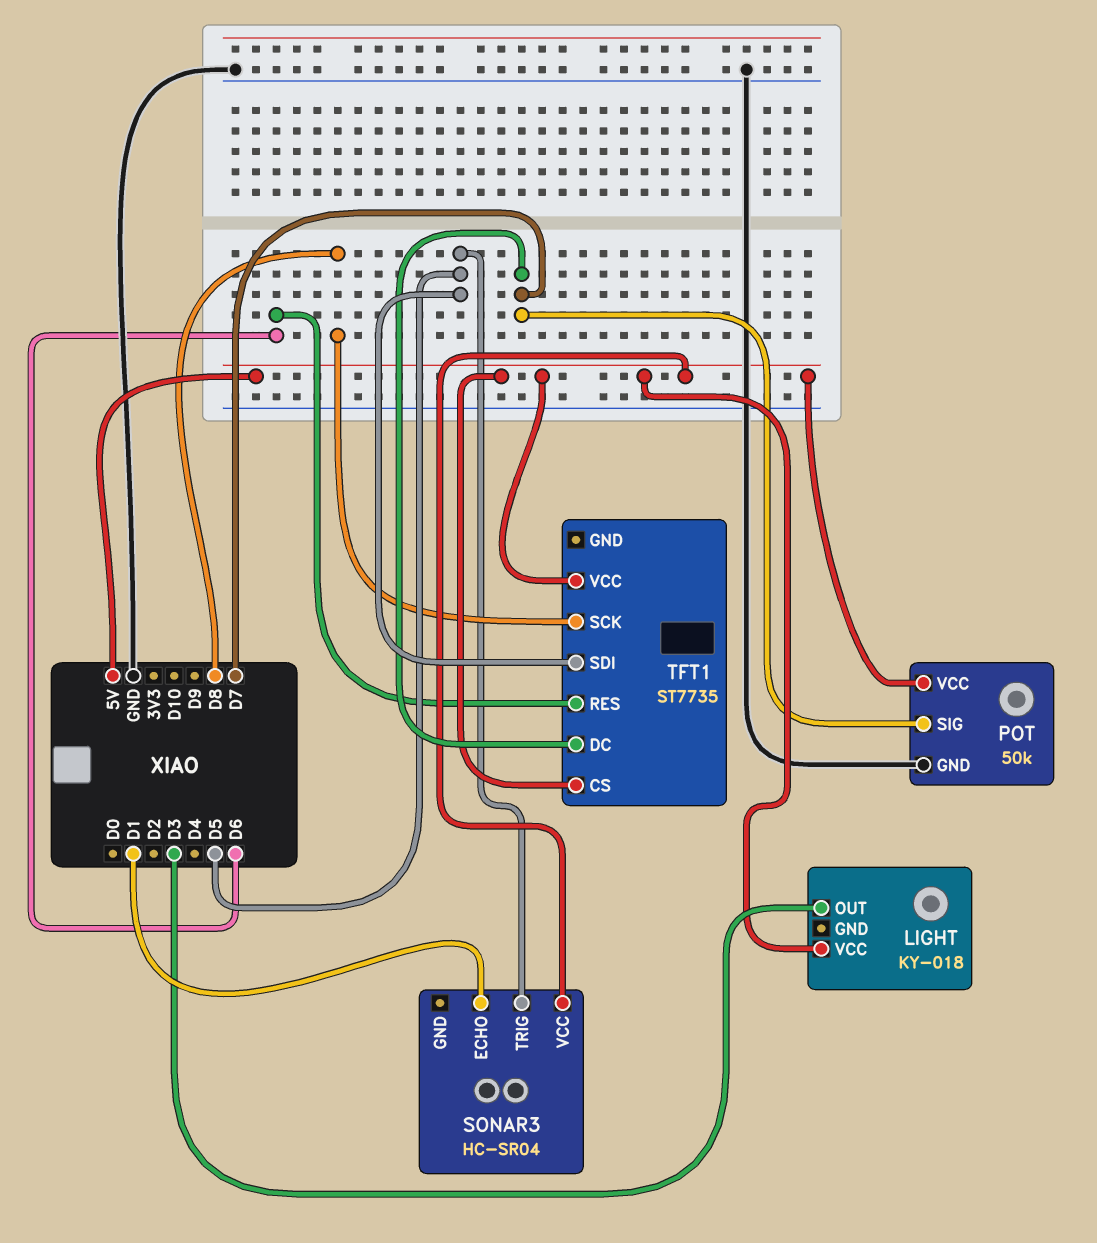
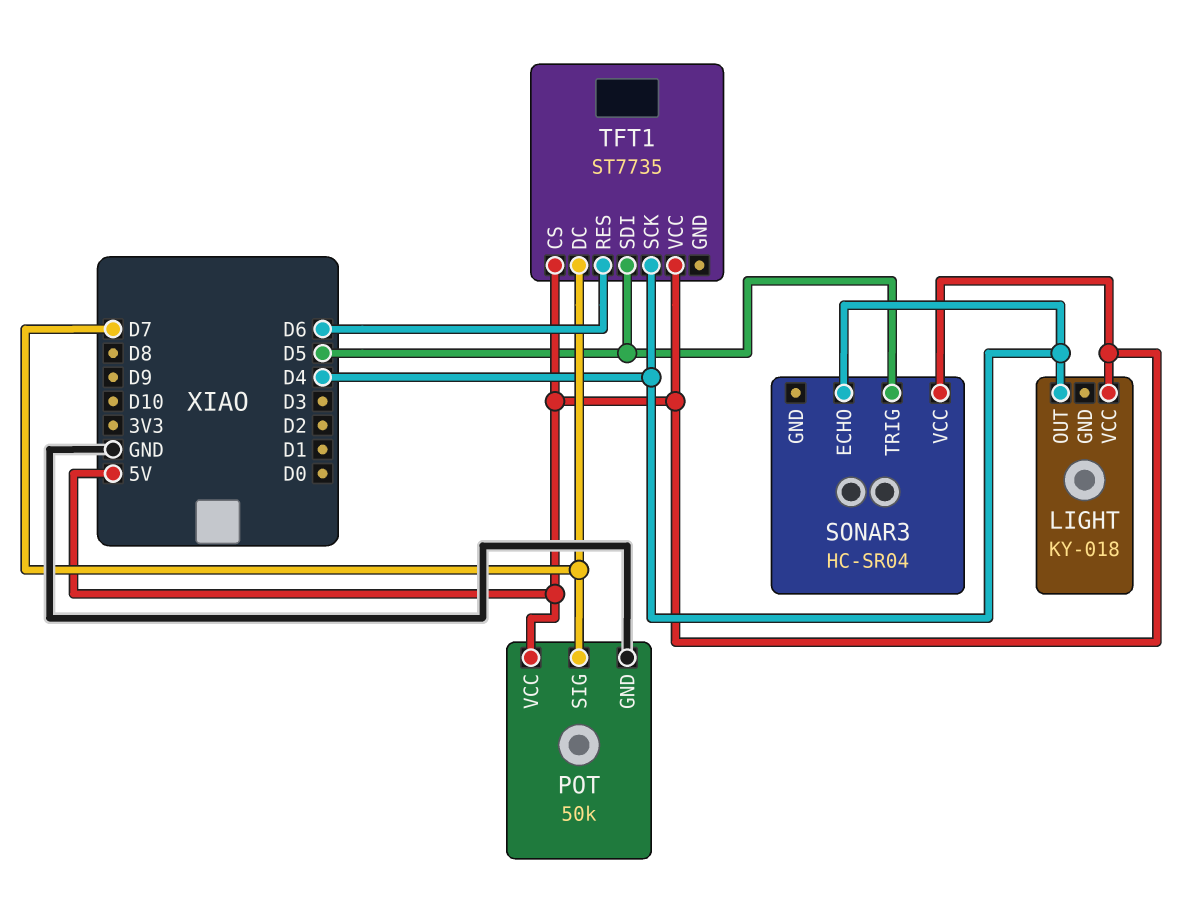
LIGHT pin OUT: D3 -> D4
SONAR3 pin ECHO: D1 -> D4
TFT1 pin SCK: D8 -> D4

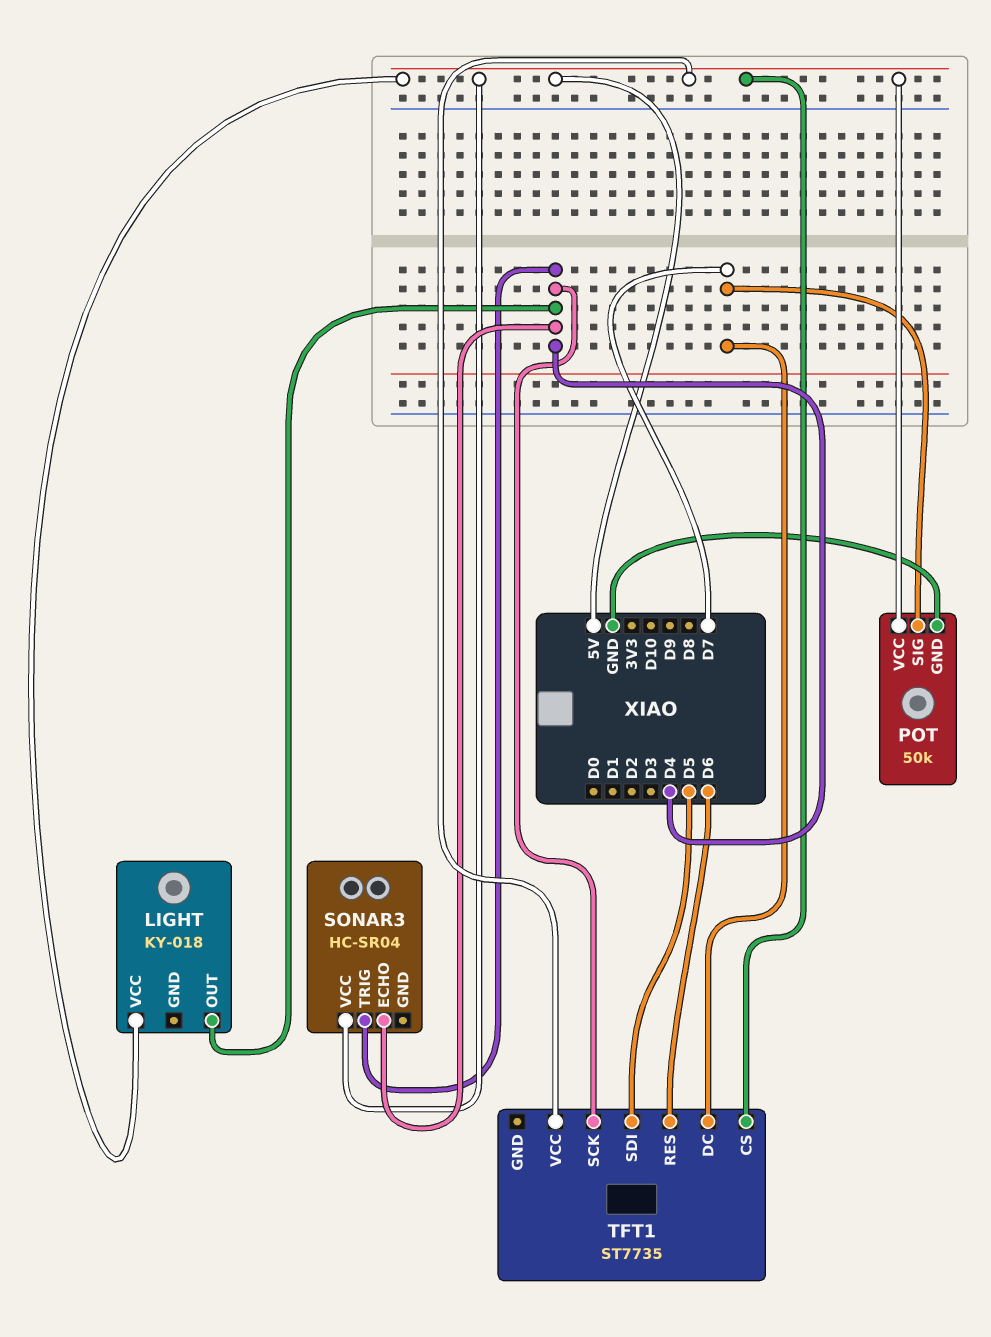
SONAR3 pin TRIG: D5 -> D4

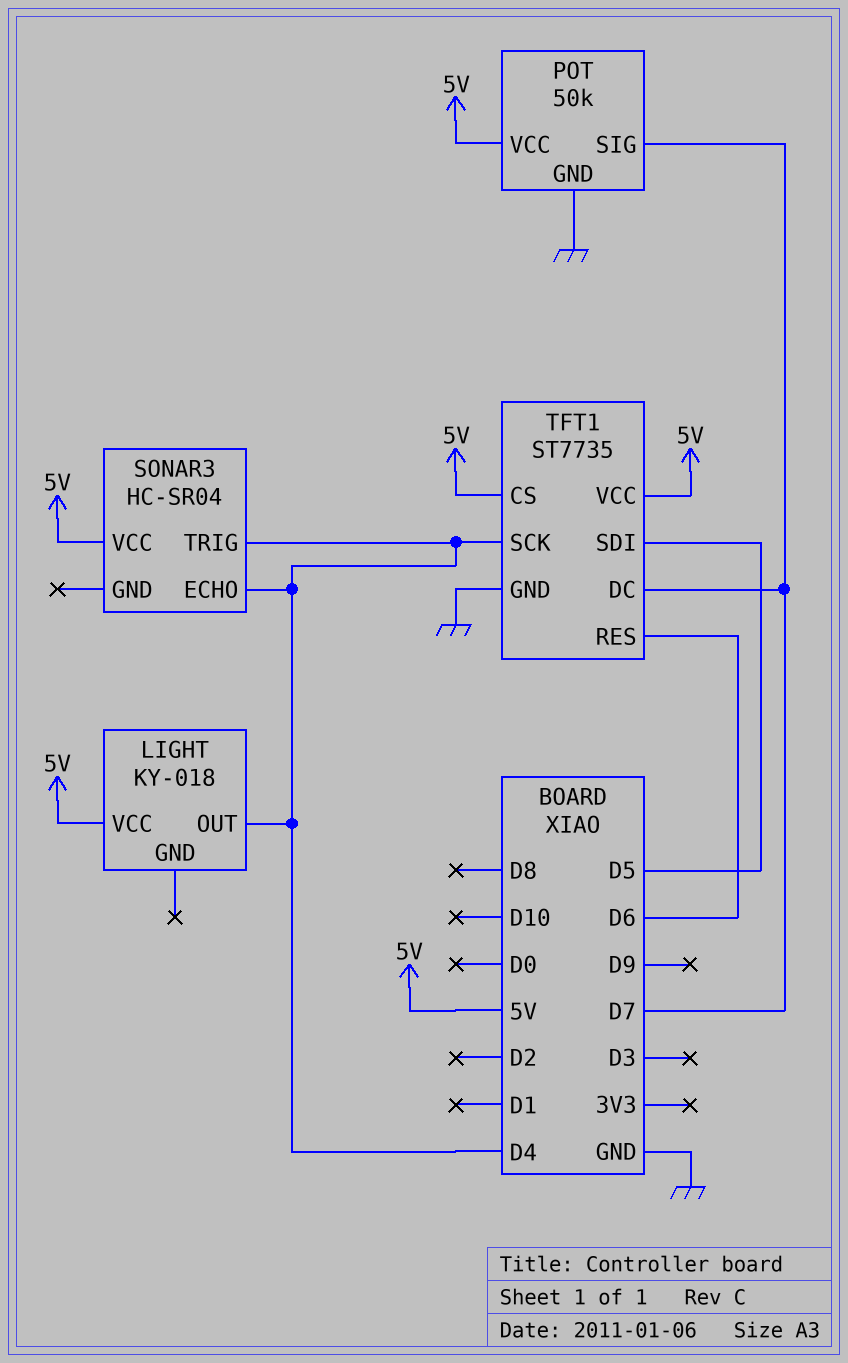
TFT1 pin GND: none -> GND

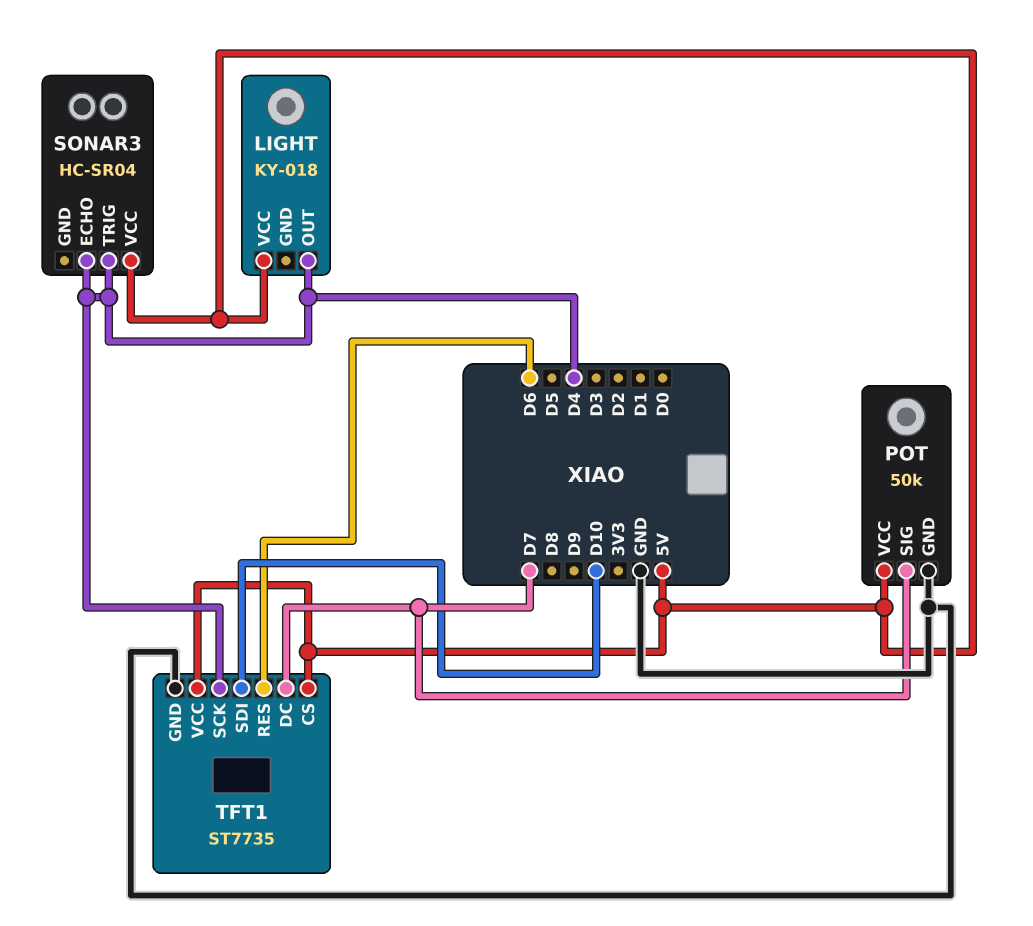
TFT1 pin SDI: D5 -> D10

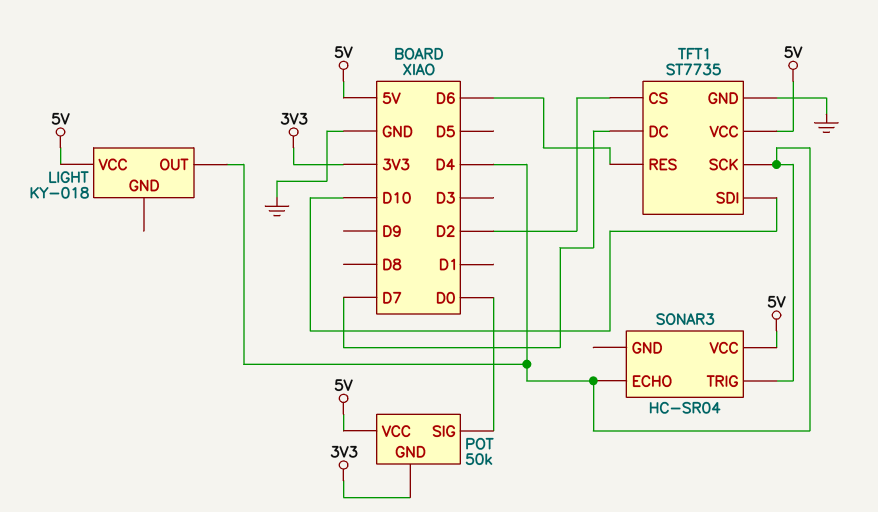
POT pin GND: GND -> 3V3
POT pin SIG: D7 -> D0
TFT1 pin CS: 5V -> D2

